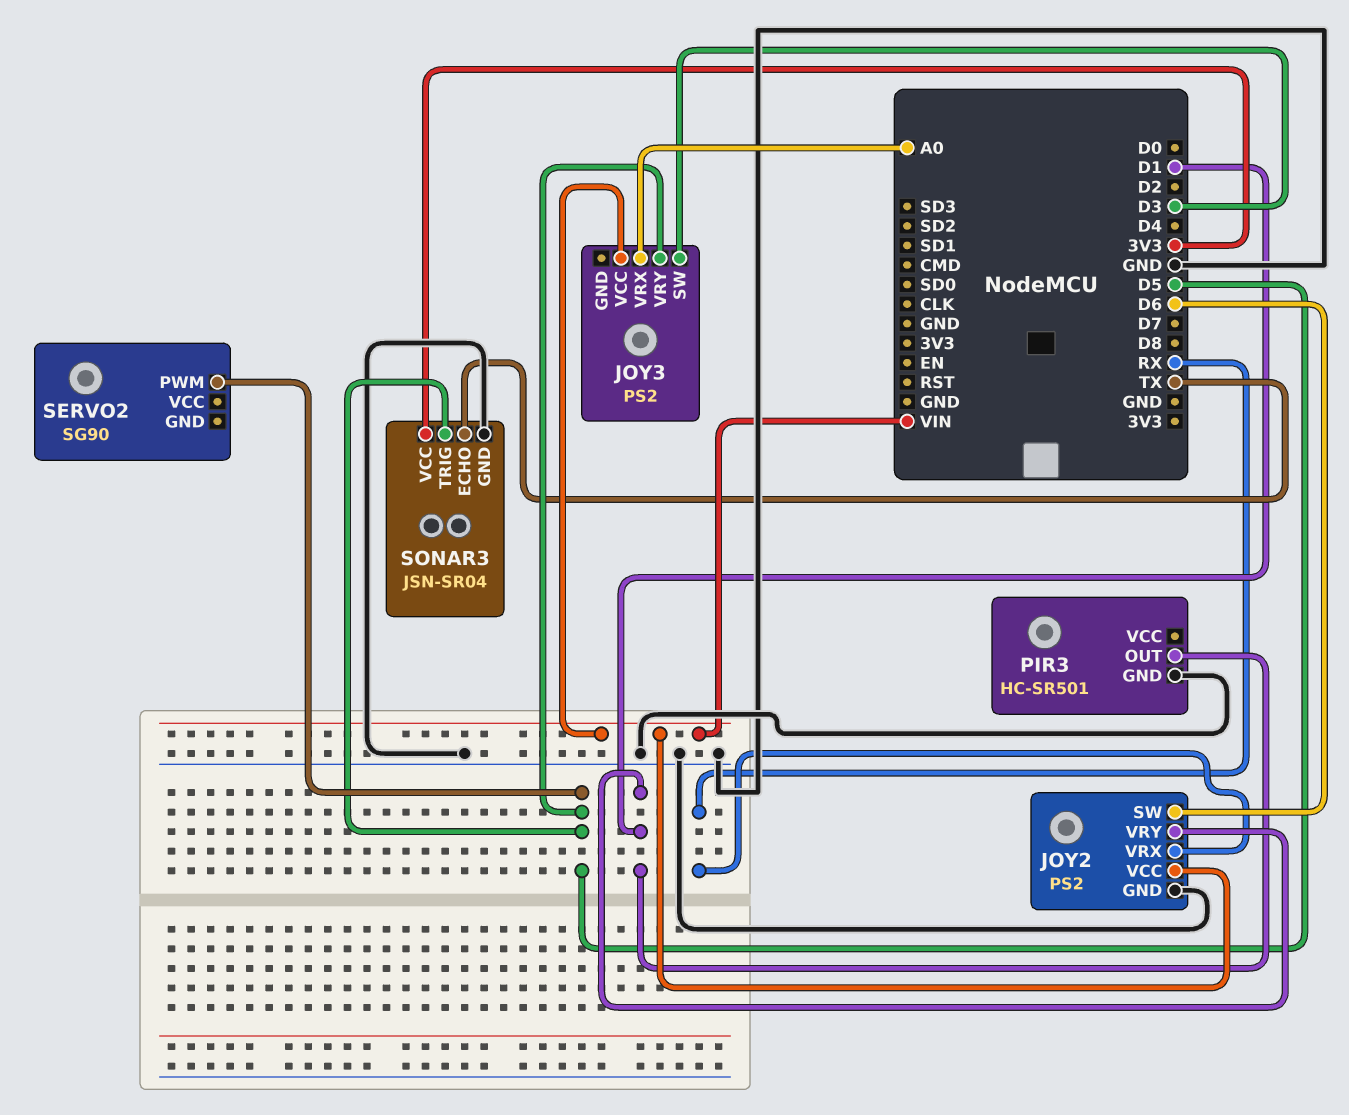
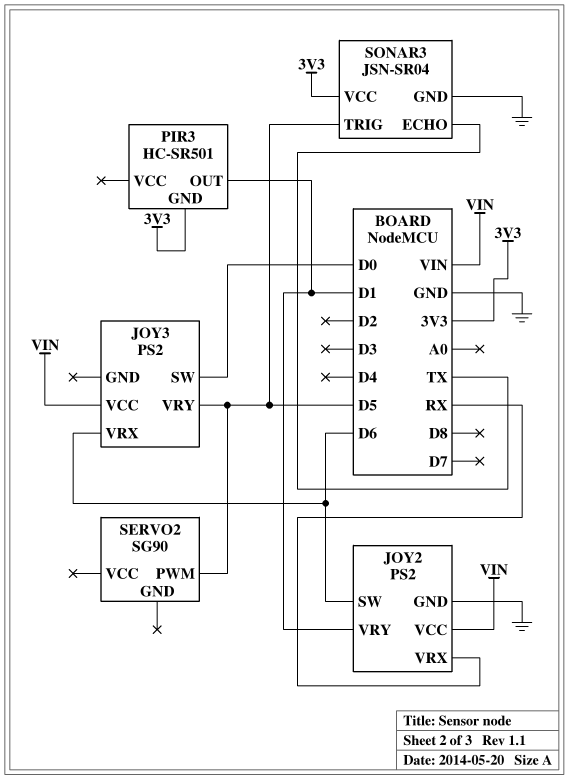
JOY3 pin SW: D3 -> D0
JOY3 pin VRX: A0 -> D6
PIR3 pin GND: GND -> 3V3

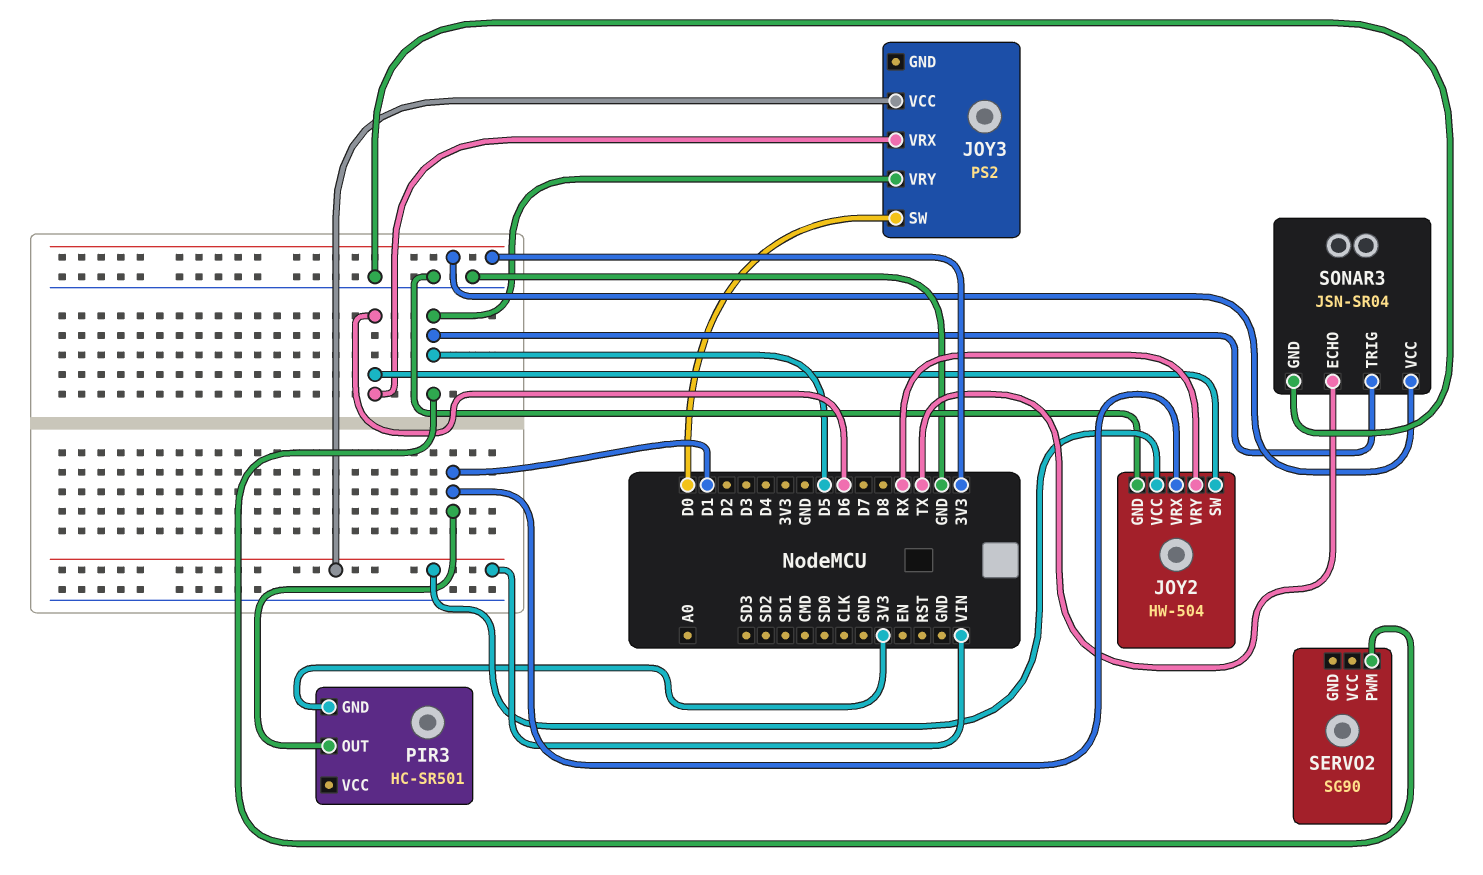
JOY2: PS2 -> HW-504
JOY2 pin VRX: RX -> D1
JOY2 pin VRY: D1 -> RX

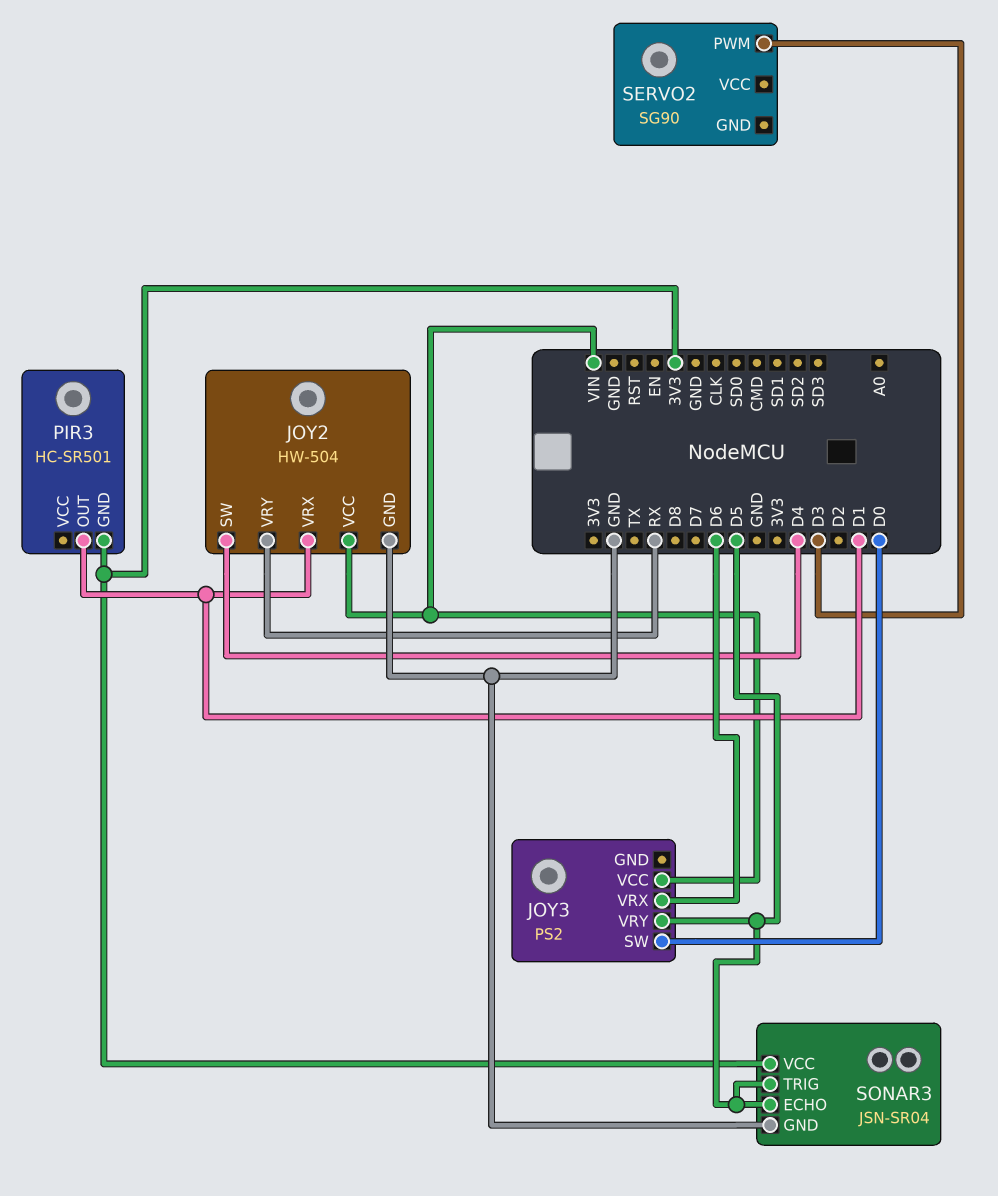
JOY2 pin SW: D6 -> D4
SERVO2 pin PWM: D5 -> D3
SONAR3 pin ECHO: TX -> D5

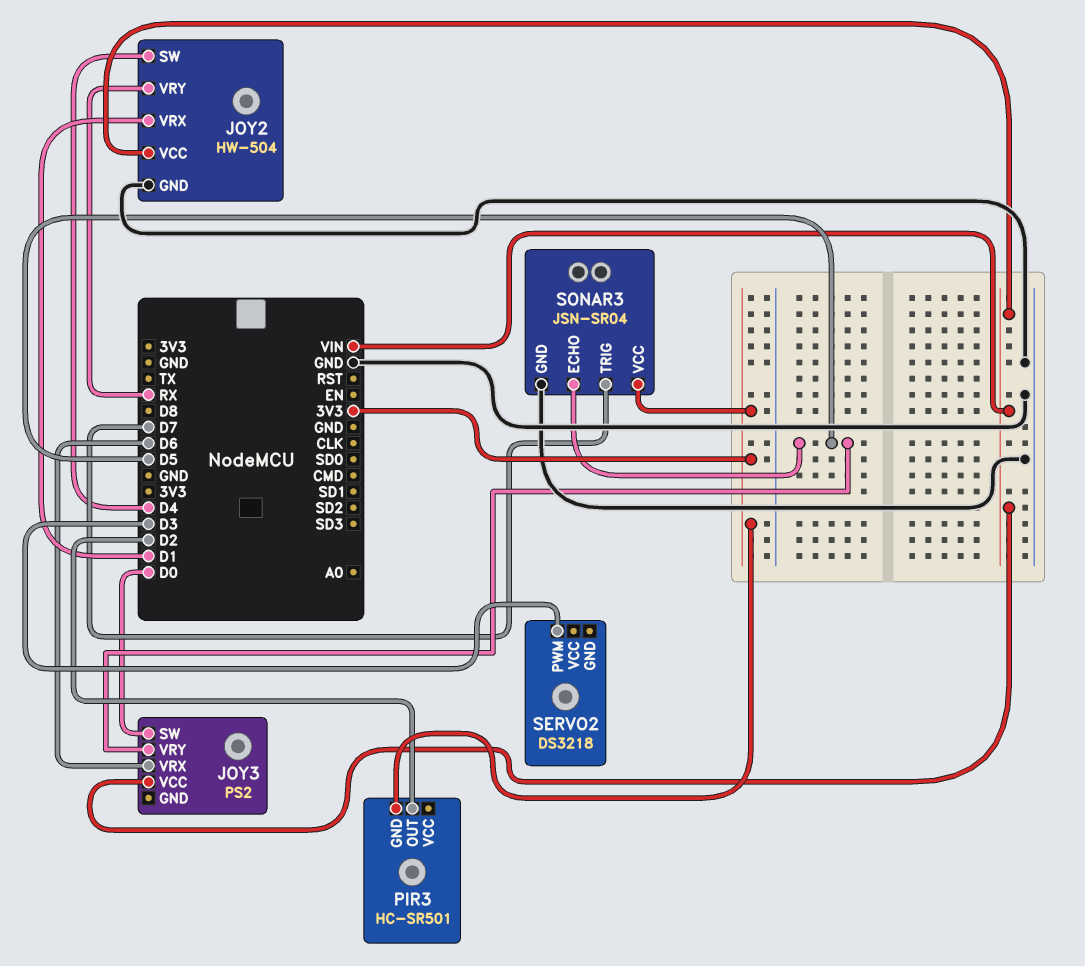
PIR3 pin OUT: D1 -> D2
SERVO2: SG90 -> DS3218
SONAR3 pin TRIG: D5 -> D7

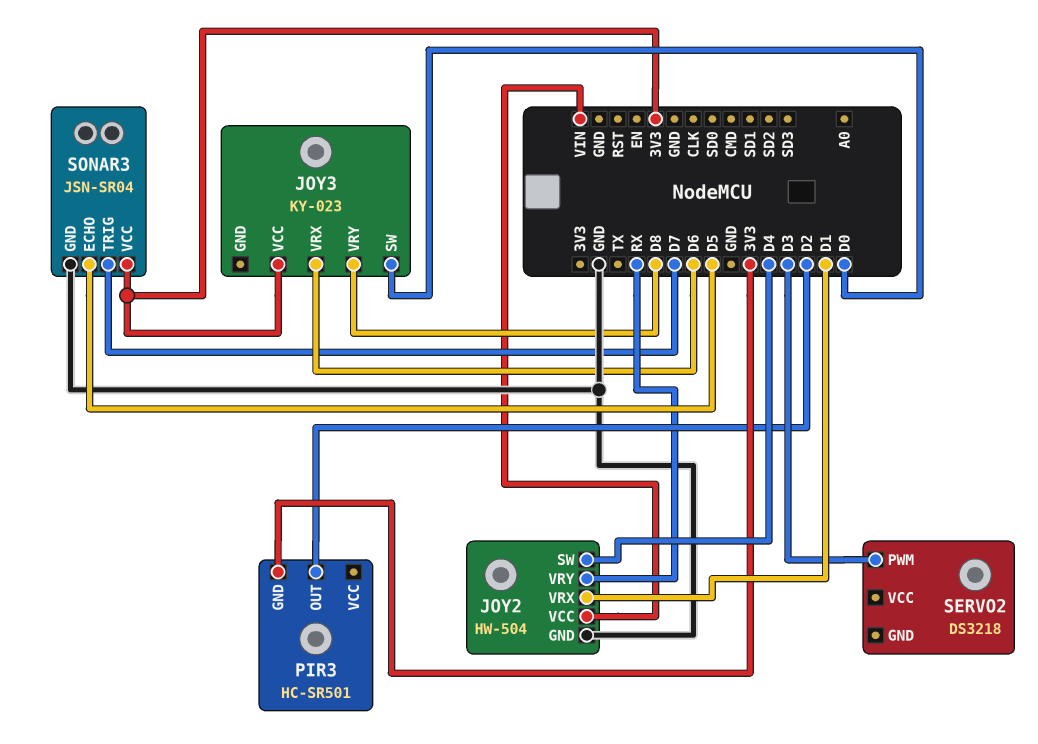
JOY3: PS2 -> KY-023
JOY3 pin VCC: VIN -> 3V3
JOY3 pin VRY: D5 -> D8

